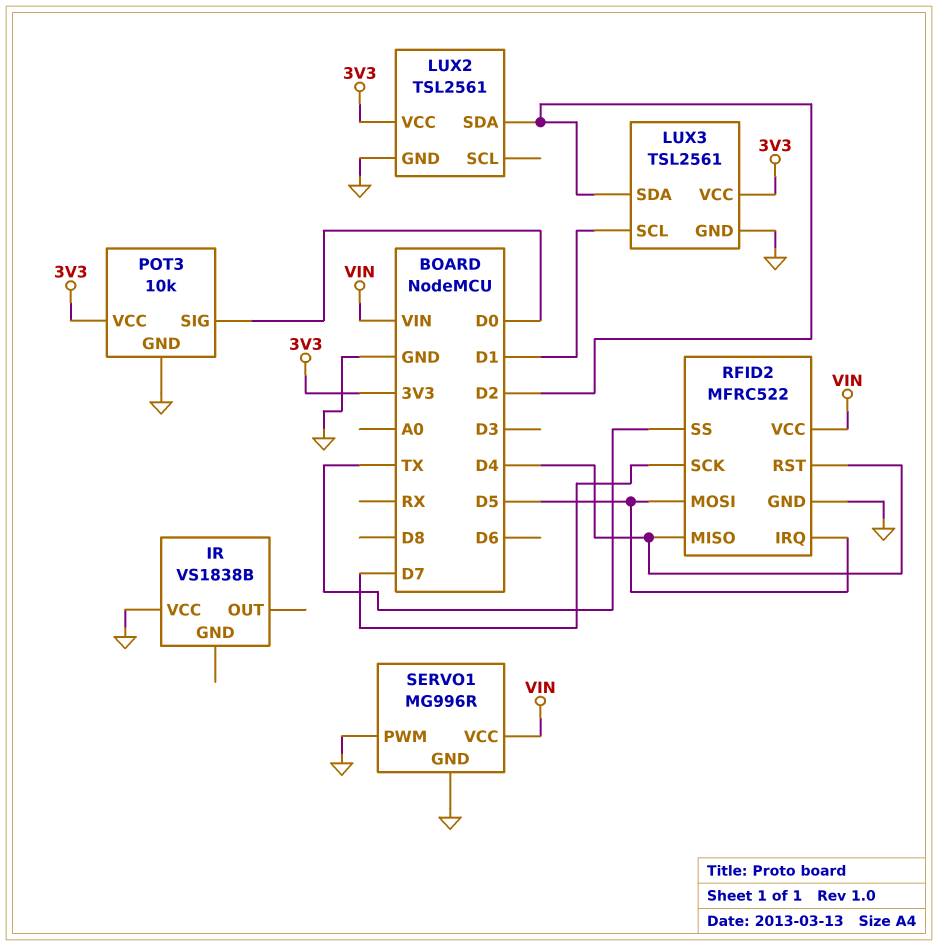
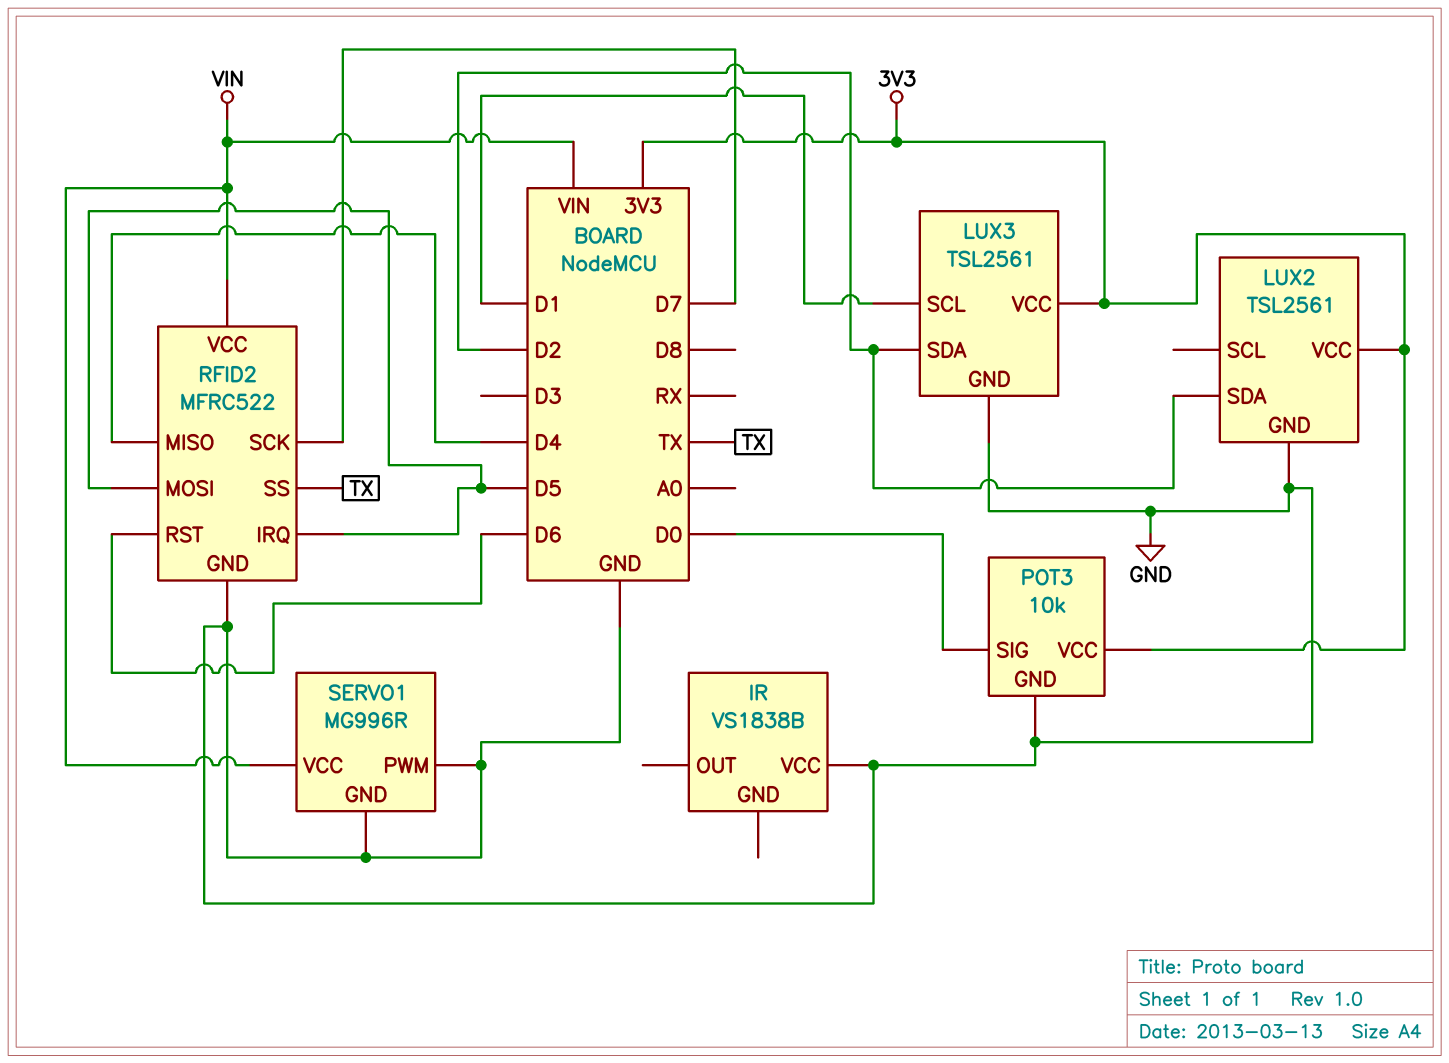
RFID2 pin RST: D4 -> D6

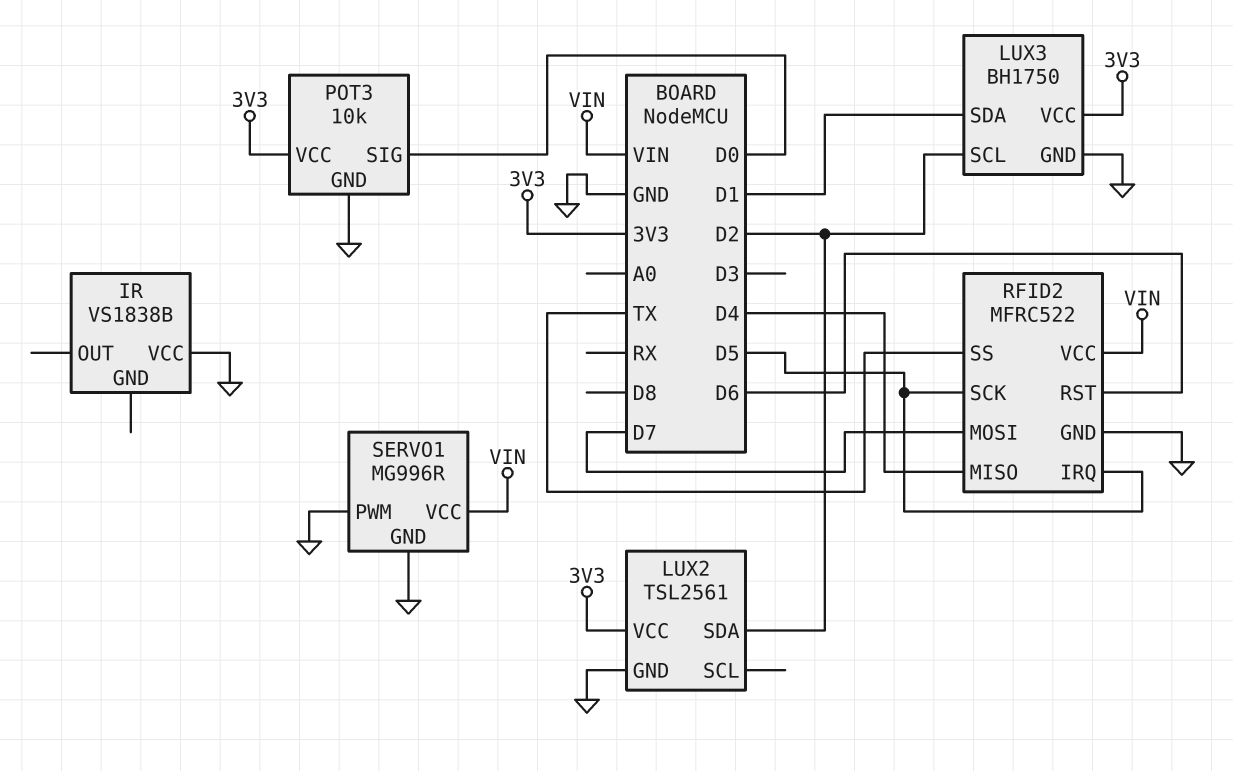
LUX3: TSL2561 -> BH1750
LUX3 pin SCL: D1 -> D2
LUX3 pin SDA: D2 -> D1
RFID2 pin MOSI: D5 -> D7
RFID2 pin SCK: D7 -> D5

